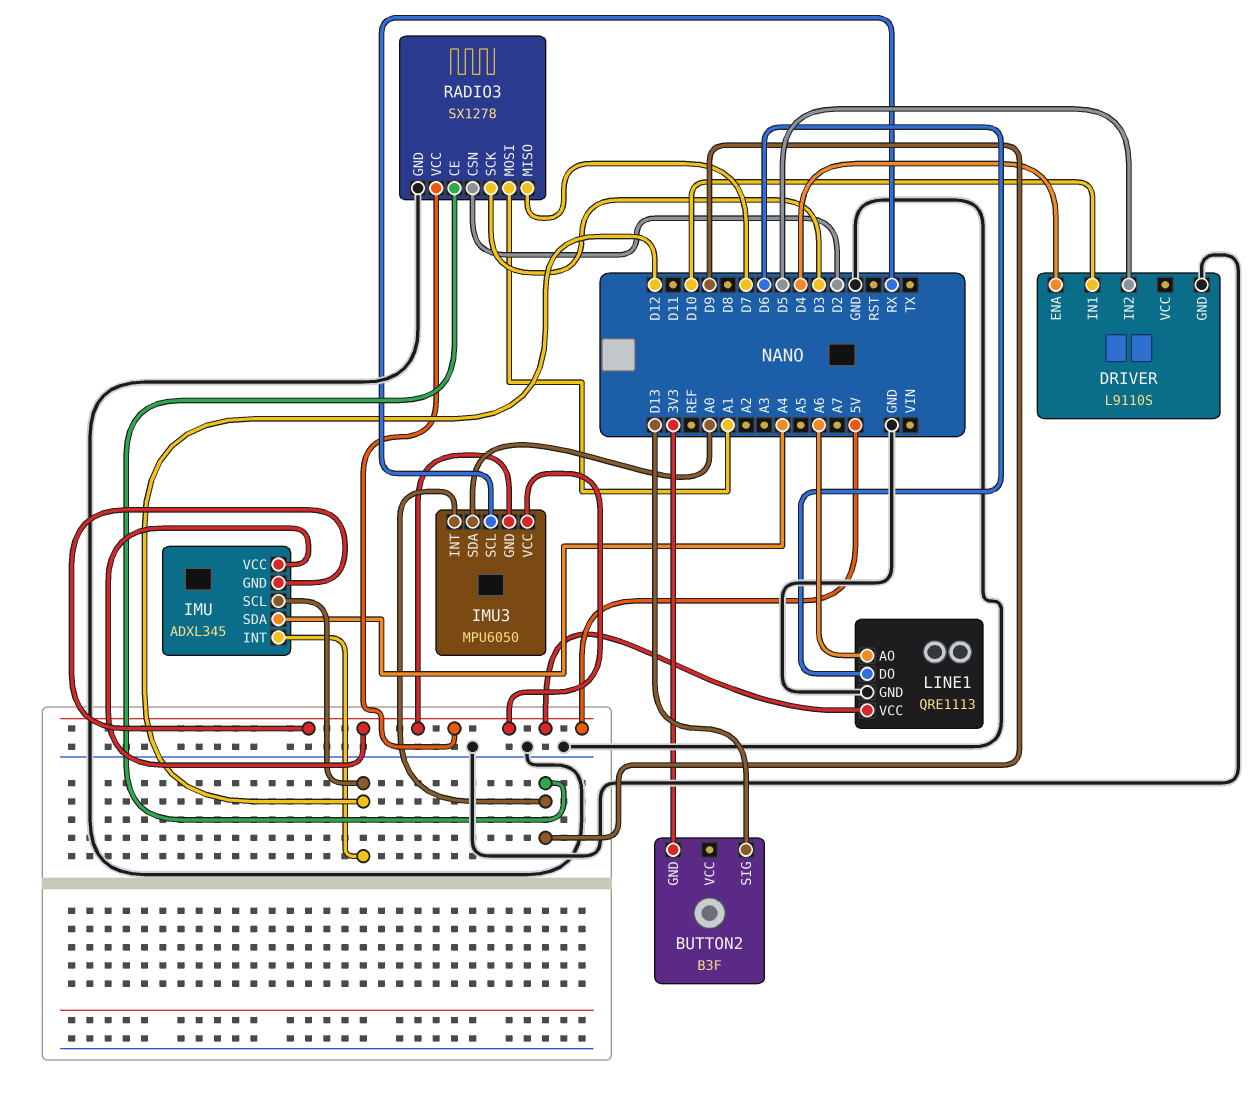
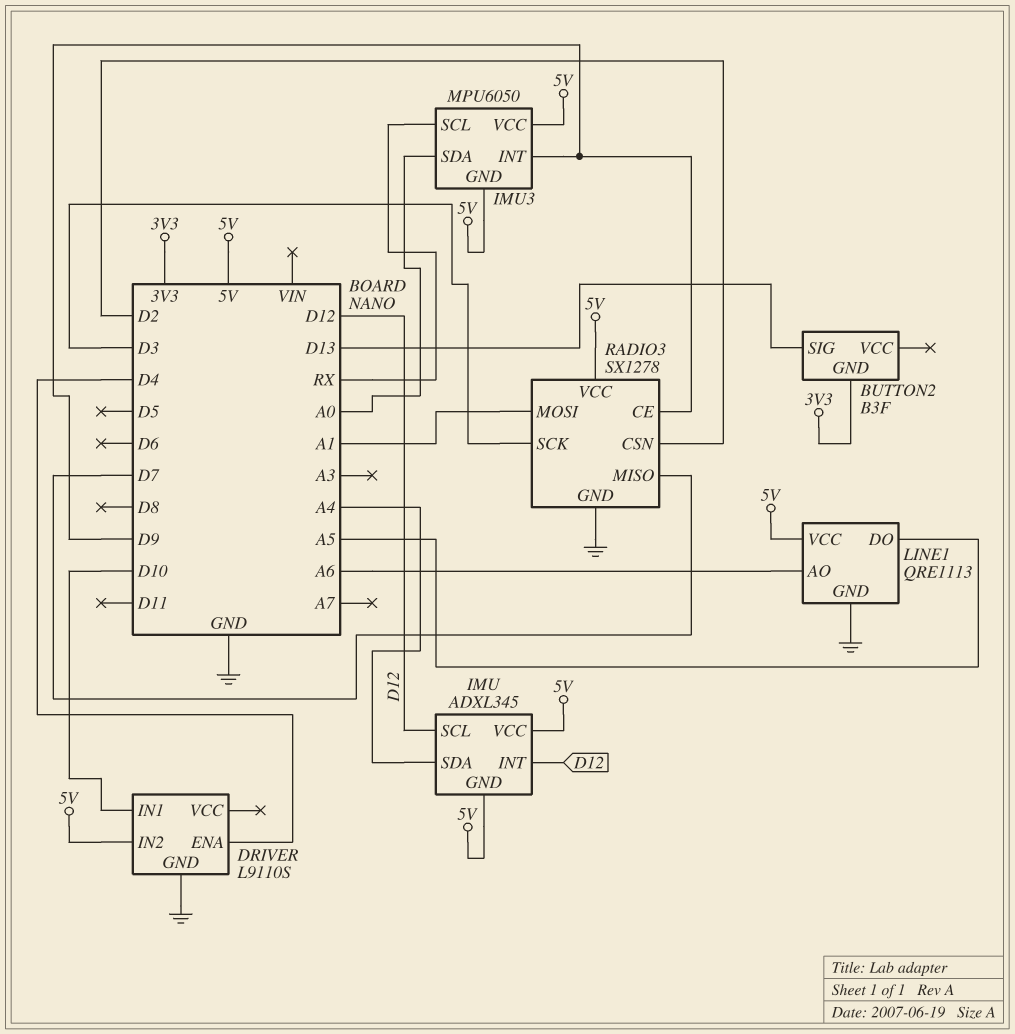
DRIVER pin IN2: D5 -> 5V
LINE1 pin DO: D6 -> A5

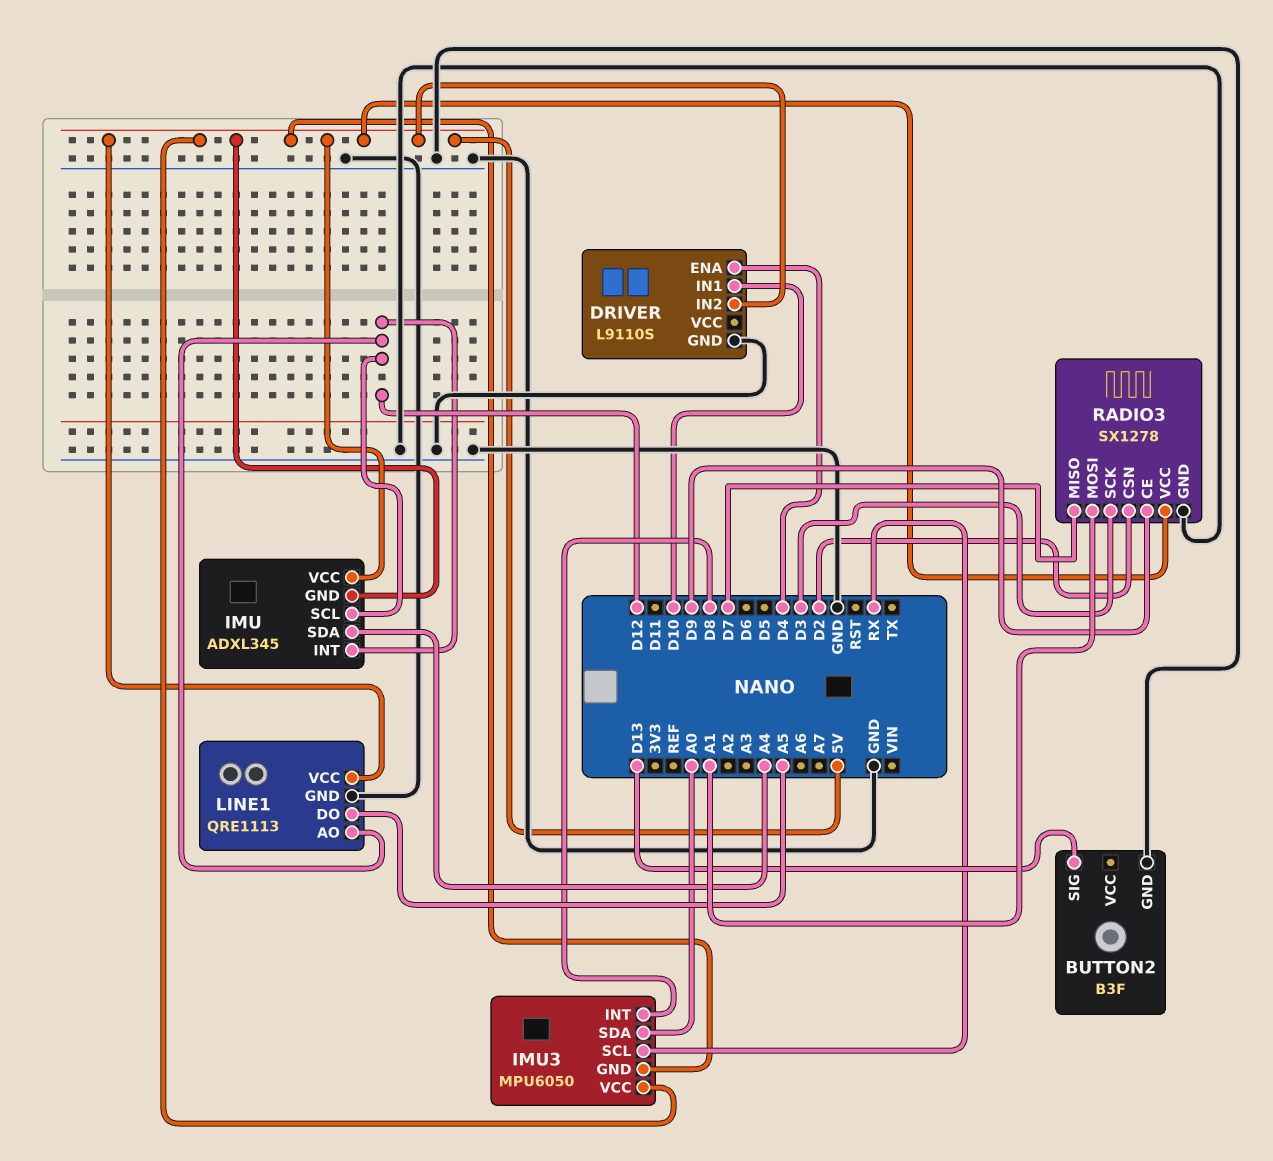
BUTTON2 pin GND: 3V3 -> GND
IMU3 pin INT: D9 -> D8
LINE1 pin AO: A6 -> D12

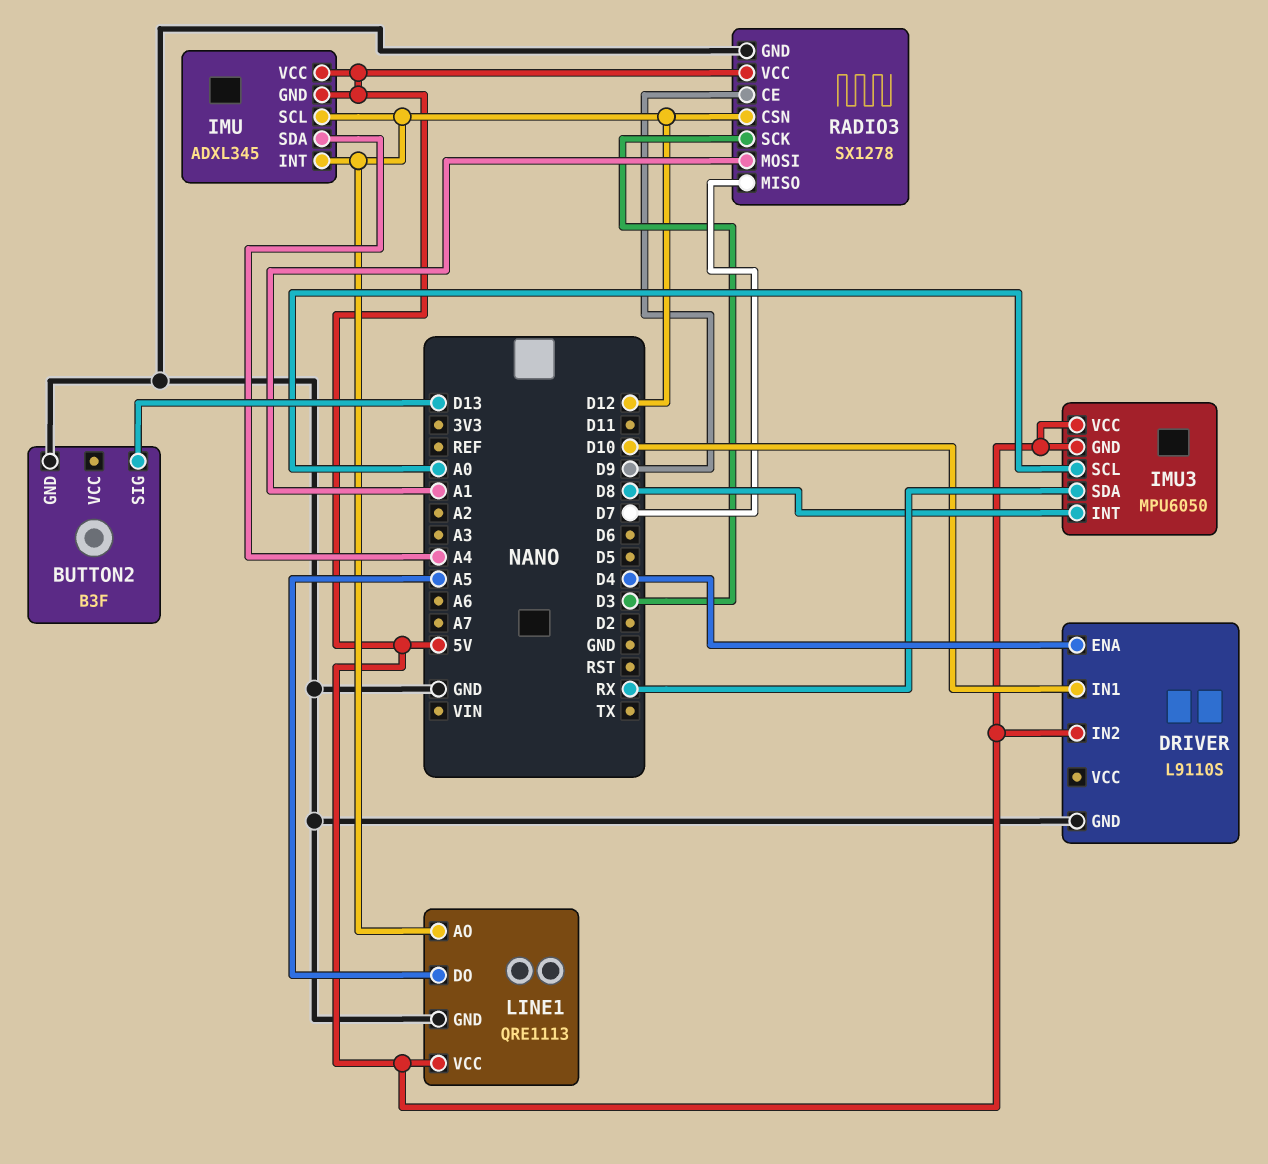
IMU3 pin SCL: RX -> A0
IMU3 pin SDA: A0 -> RX
RADIO3 pin CSN: D2 -> D12

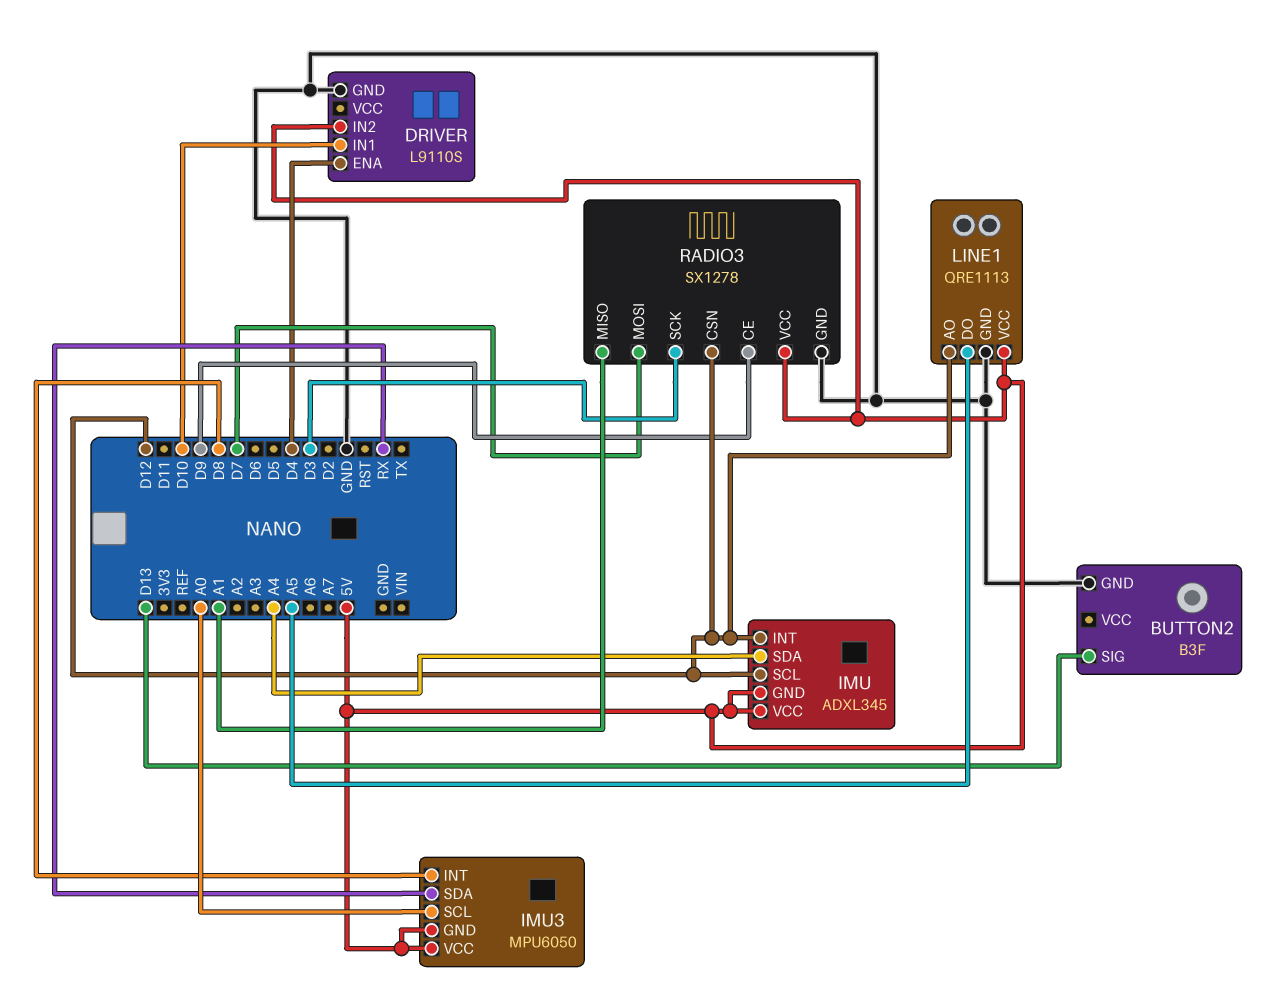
RADIO3 pin MISO: D7 -> A1
RADIO3 pin MOSI: A1 -> D7

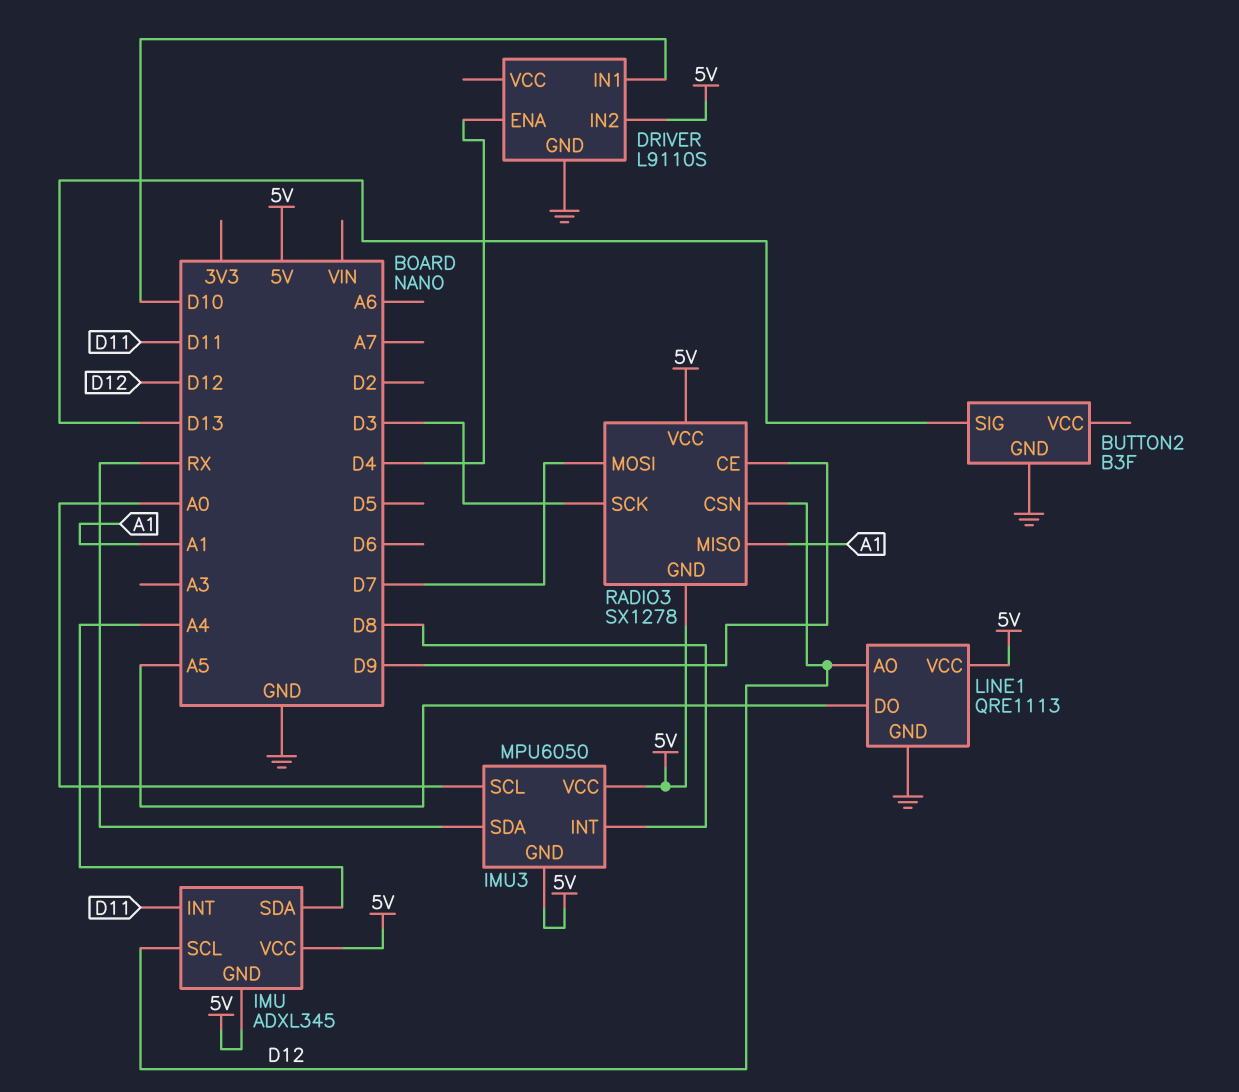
IMU pin INT: D12 -> D11
RADIO3 pin GND: GND -> 5V

